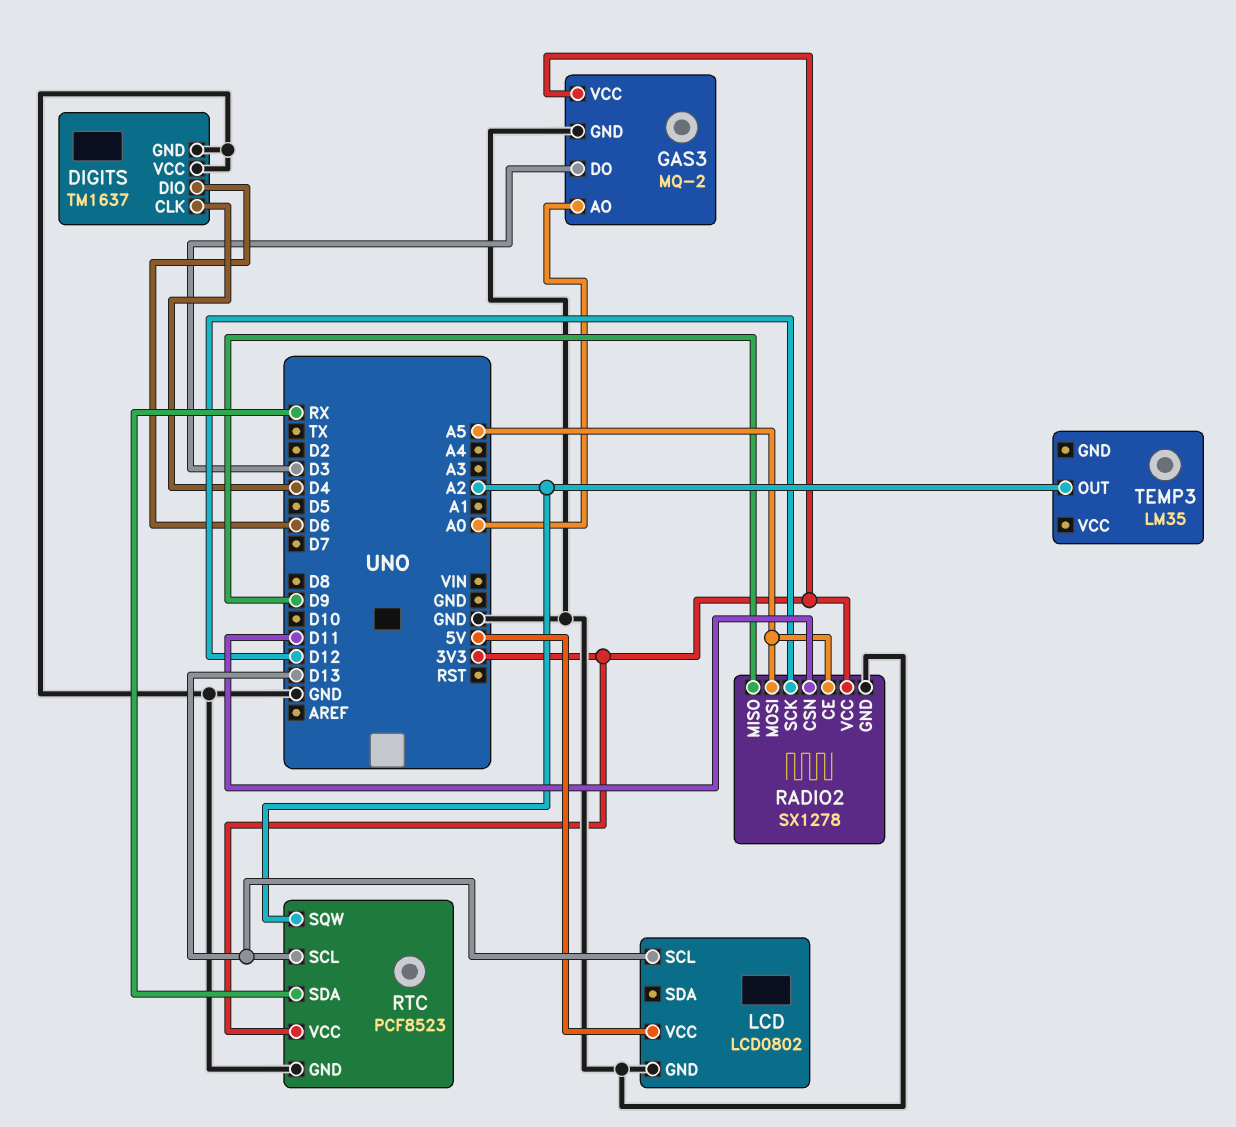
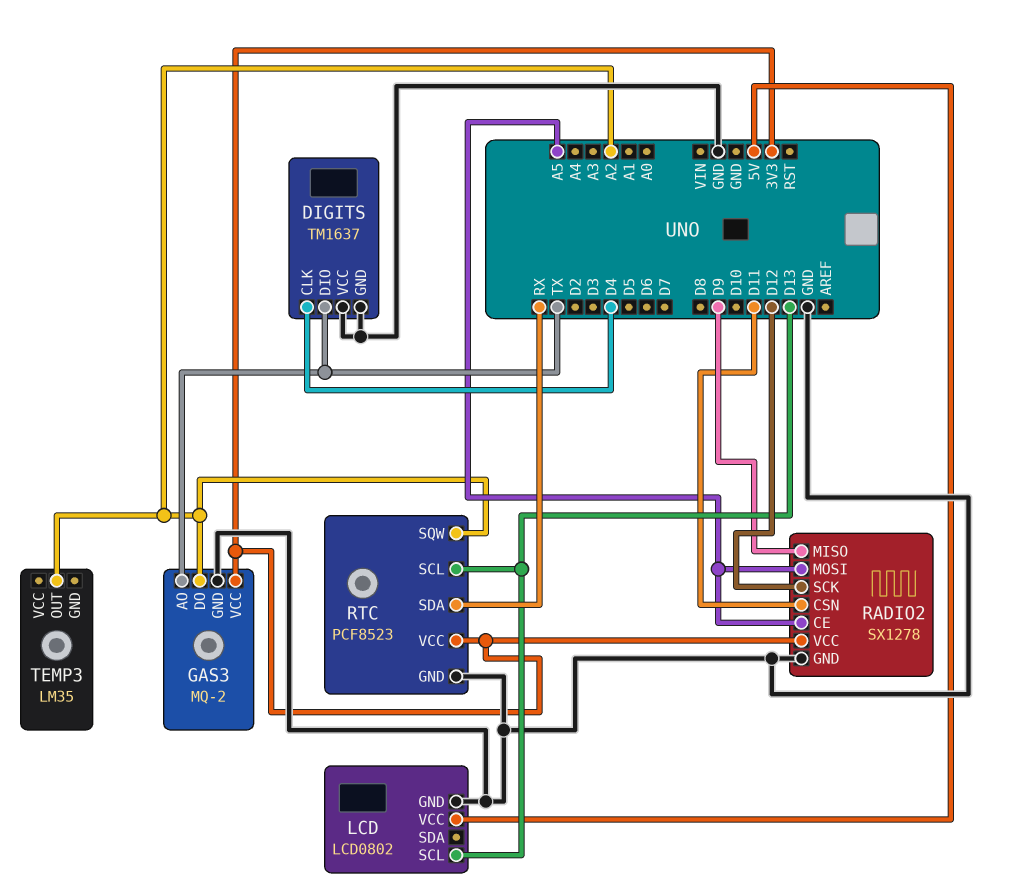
DIGITS pin DIO: D6 -> TX
GAS3 pin AO: A0 -> TX
GAS3 pin DO: D3 -> A2

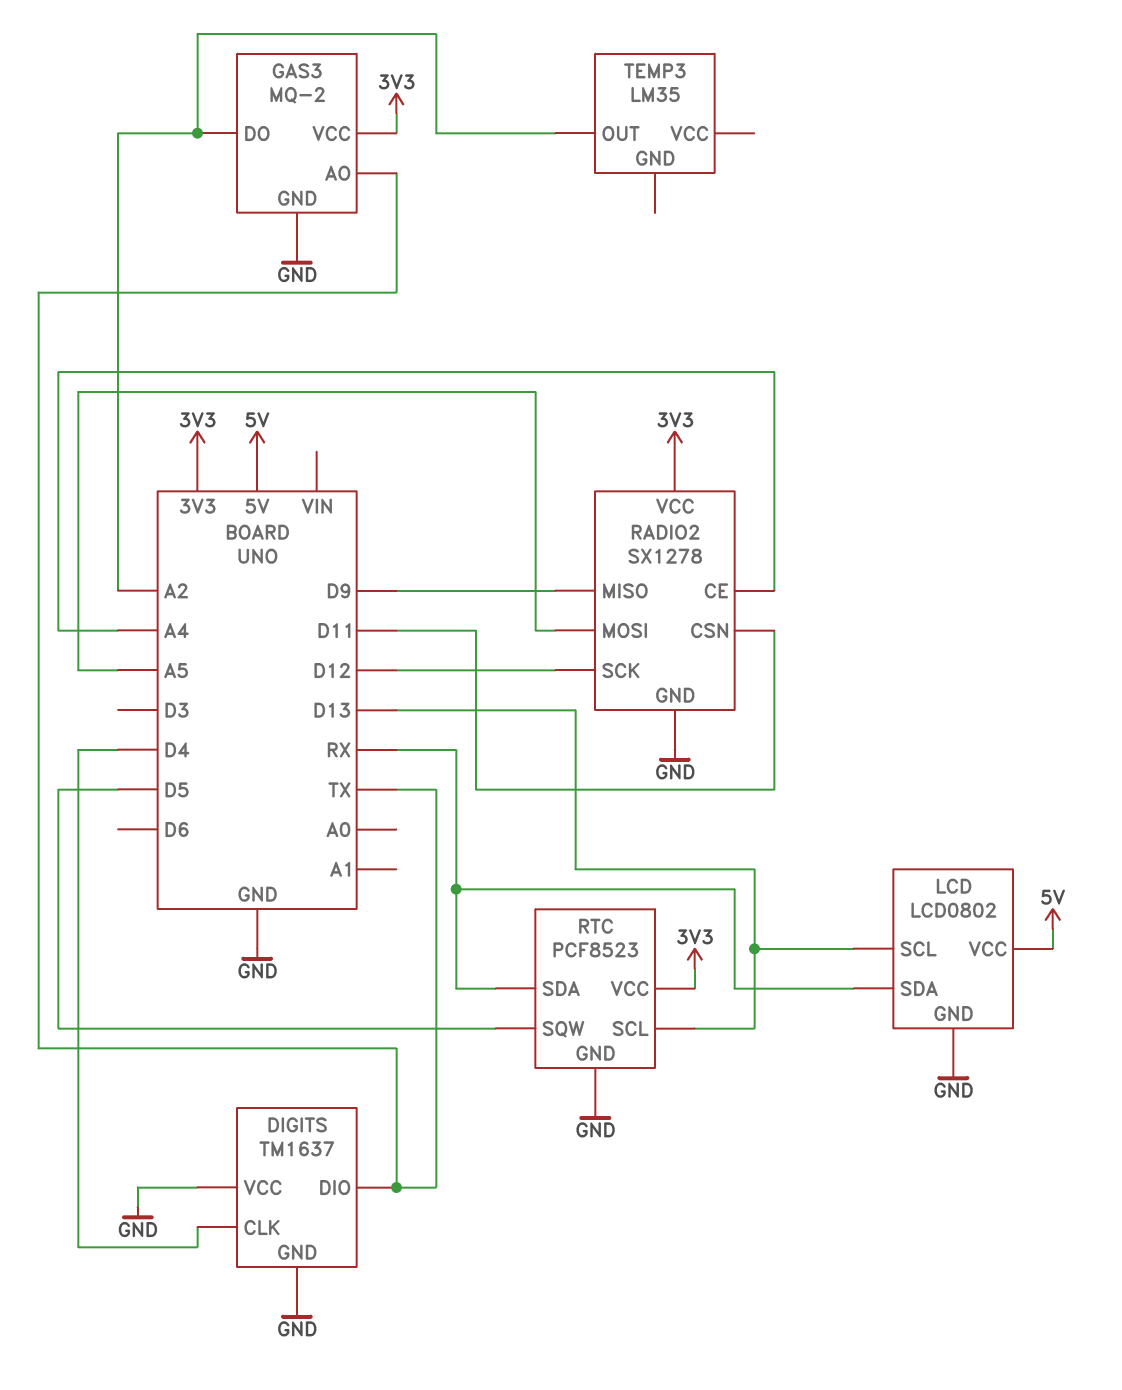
LCD pin SDA: none -> RX
RADIO2 pin CE: A5 -> A4
RTC pin SQW: A2 -> D5

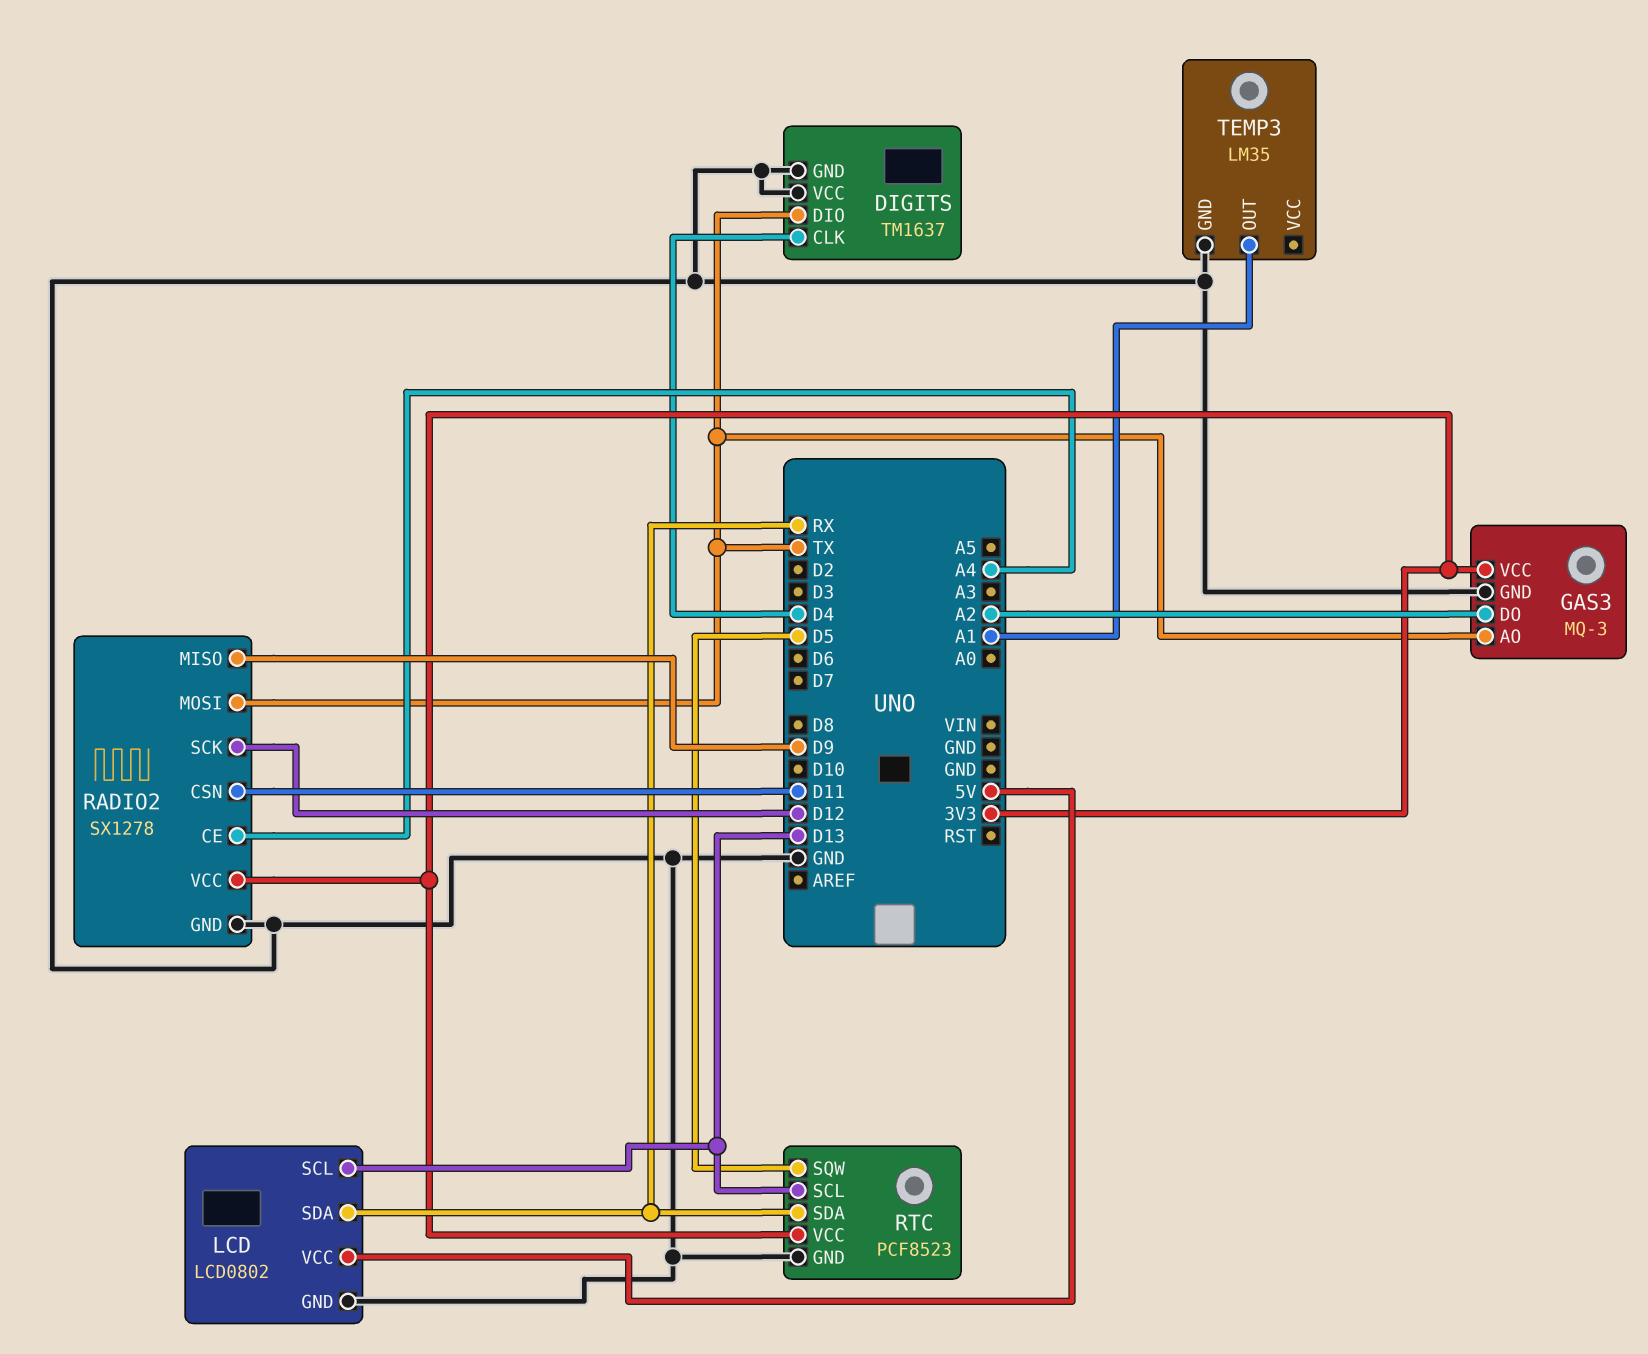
GAS3: MQ-2 -> MQ-3
RADIO2 pin MOSI: A5 -> TX
TEMP3 pin GND: none -> GND
TEMP3 pin OUT: A2 -> A1

